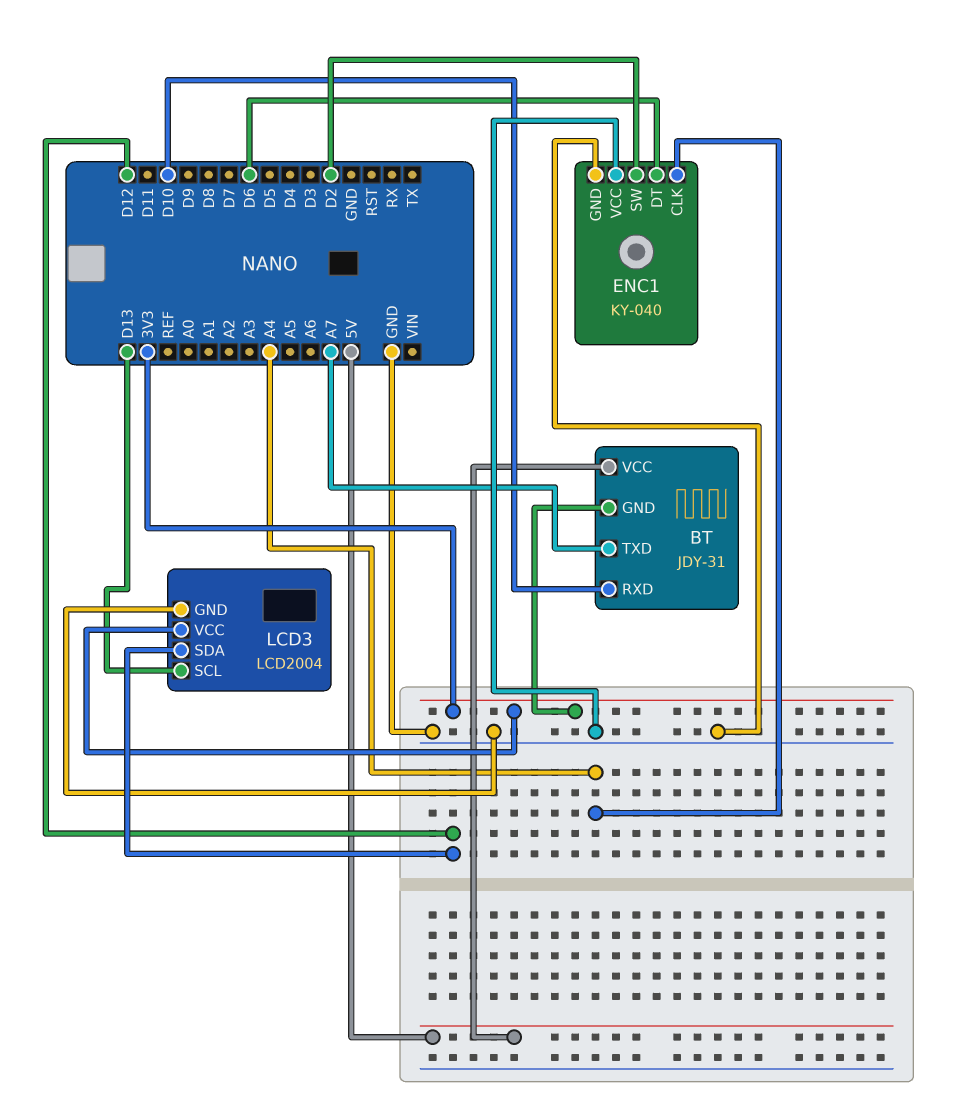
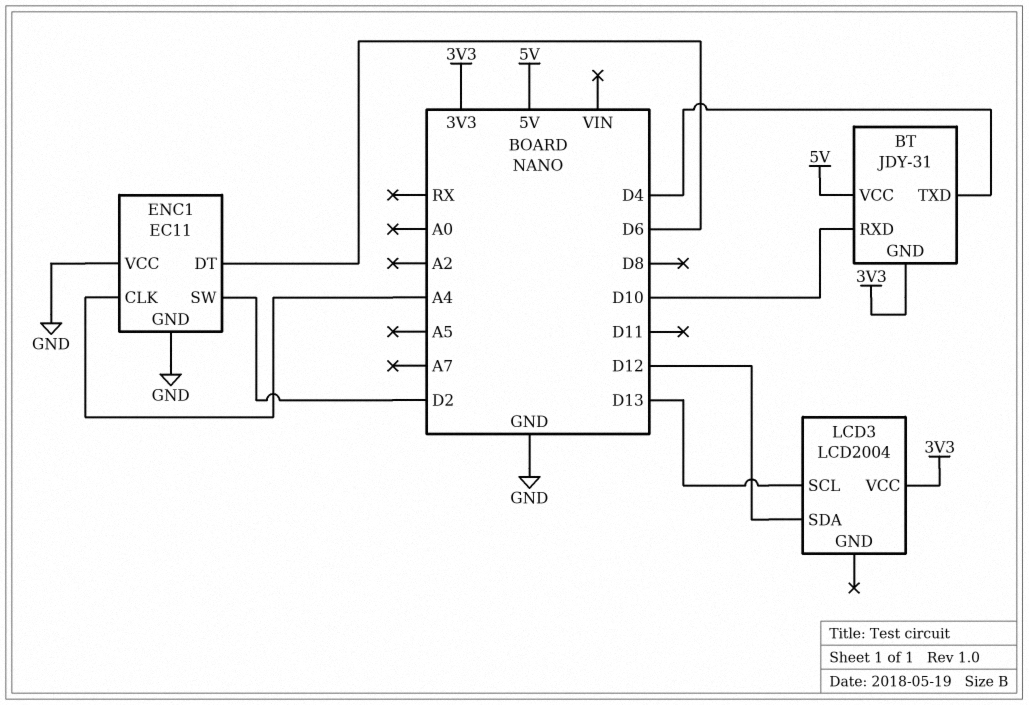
BT pin TXD: A7 -> D4
ENC1: KY-040 -> EC11
LCD3 pin GND: GND -> none

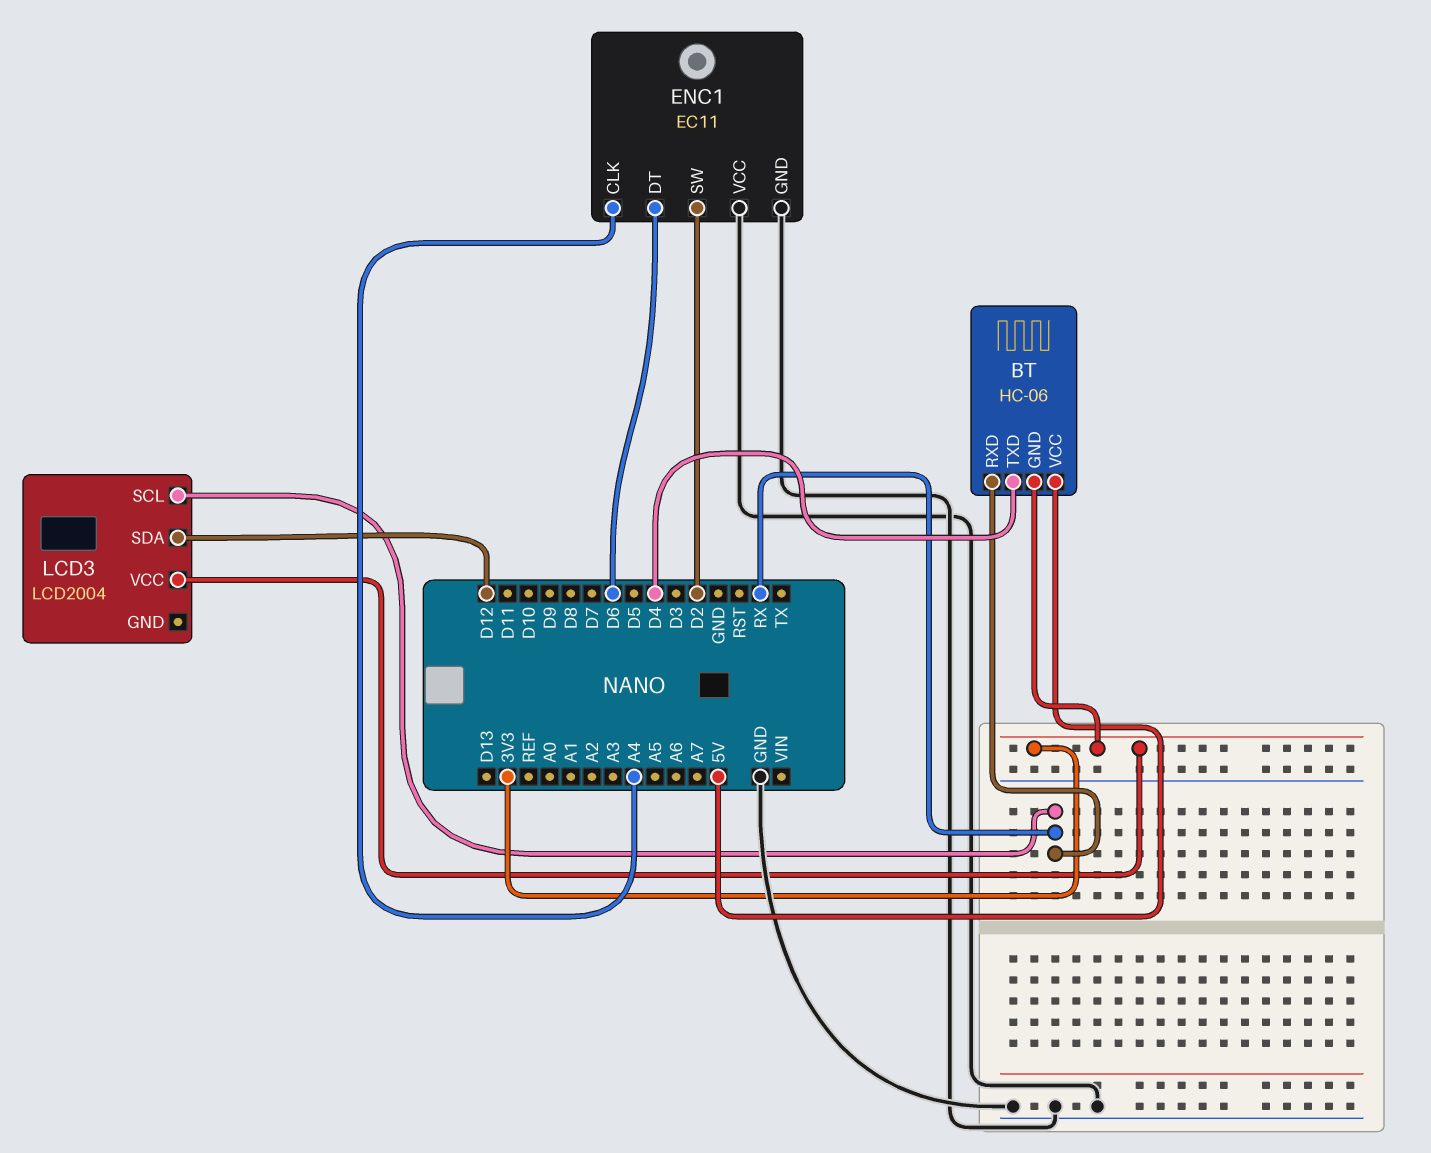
BT: JDY-31 -> HC-06
BT pin RXD: D10 -> RX
LCD3 pin SCL: D13 -> RX

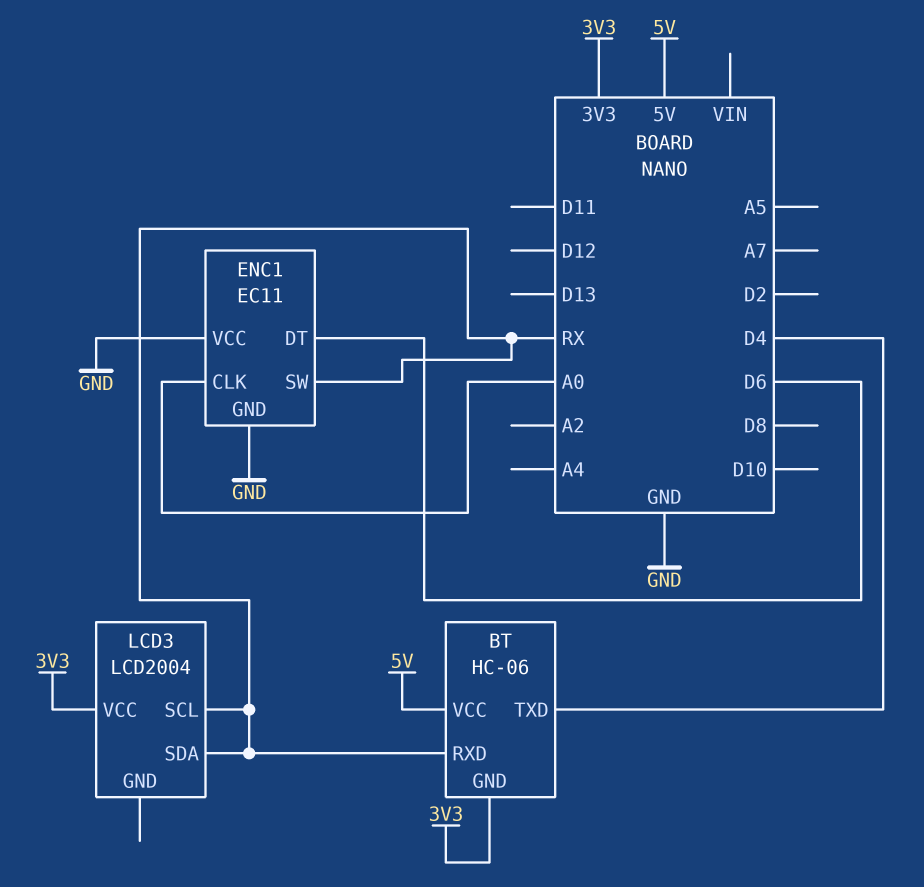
ENC1 pin CLK: A4 -> A0
ENC1 pin SW: D2 -> RX
LCD3 pin SDA: D12 -> RX

